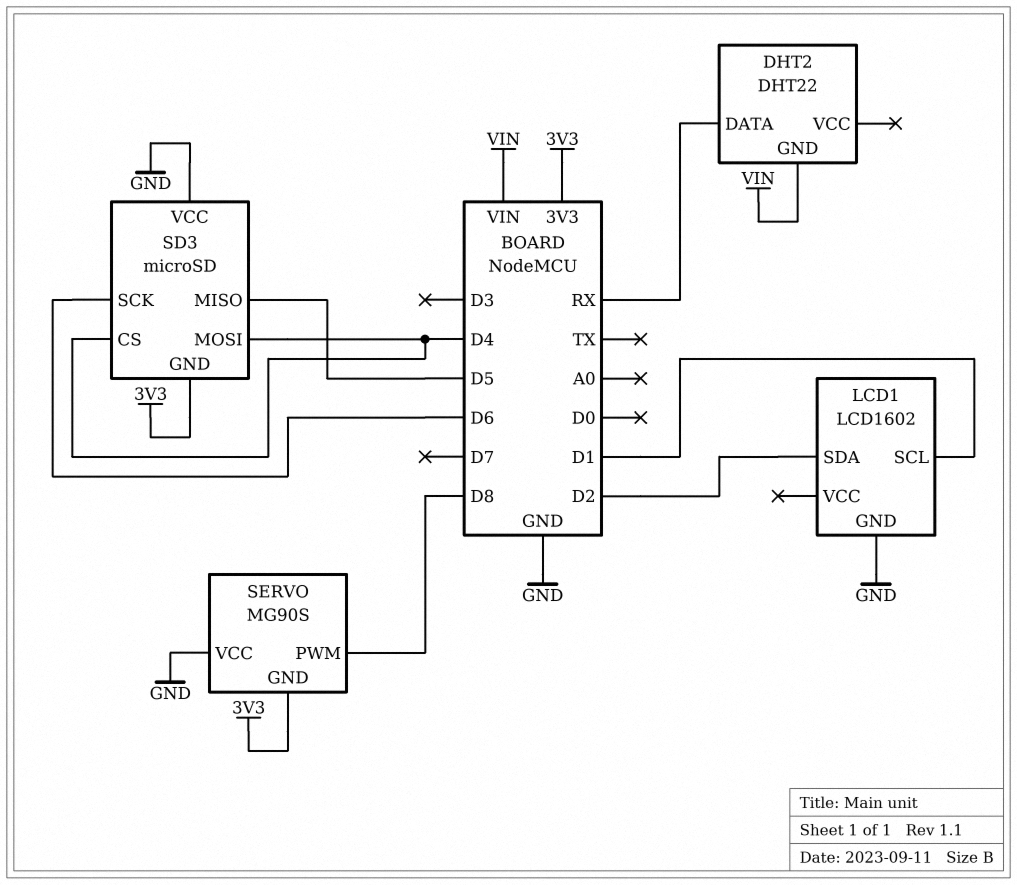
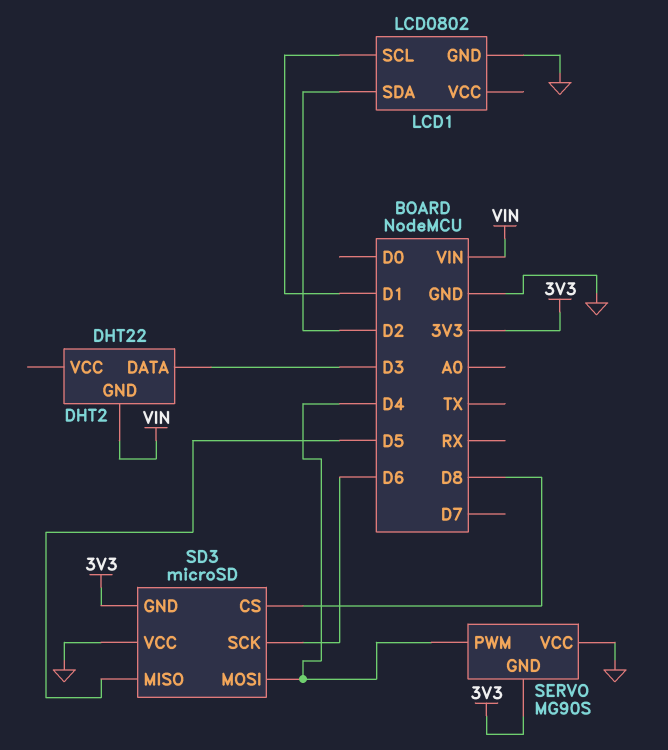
DHT2 pin DATA: RX -> D3
LCD1: LCD1602 -> LCD0802
SD3 pin CS: D4 -> D8
SERVO pin PWM: D8 -> D4

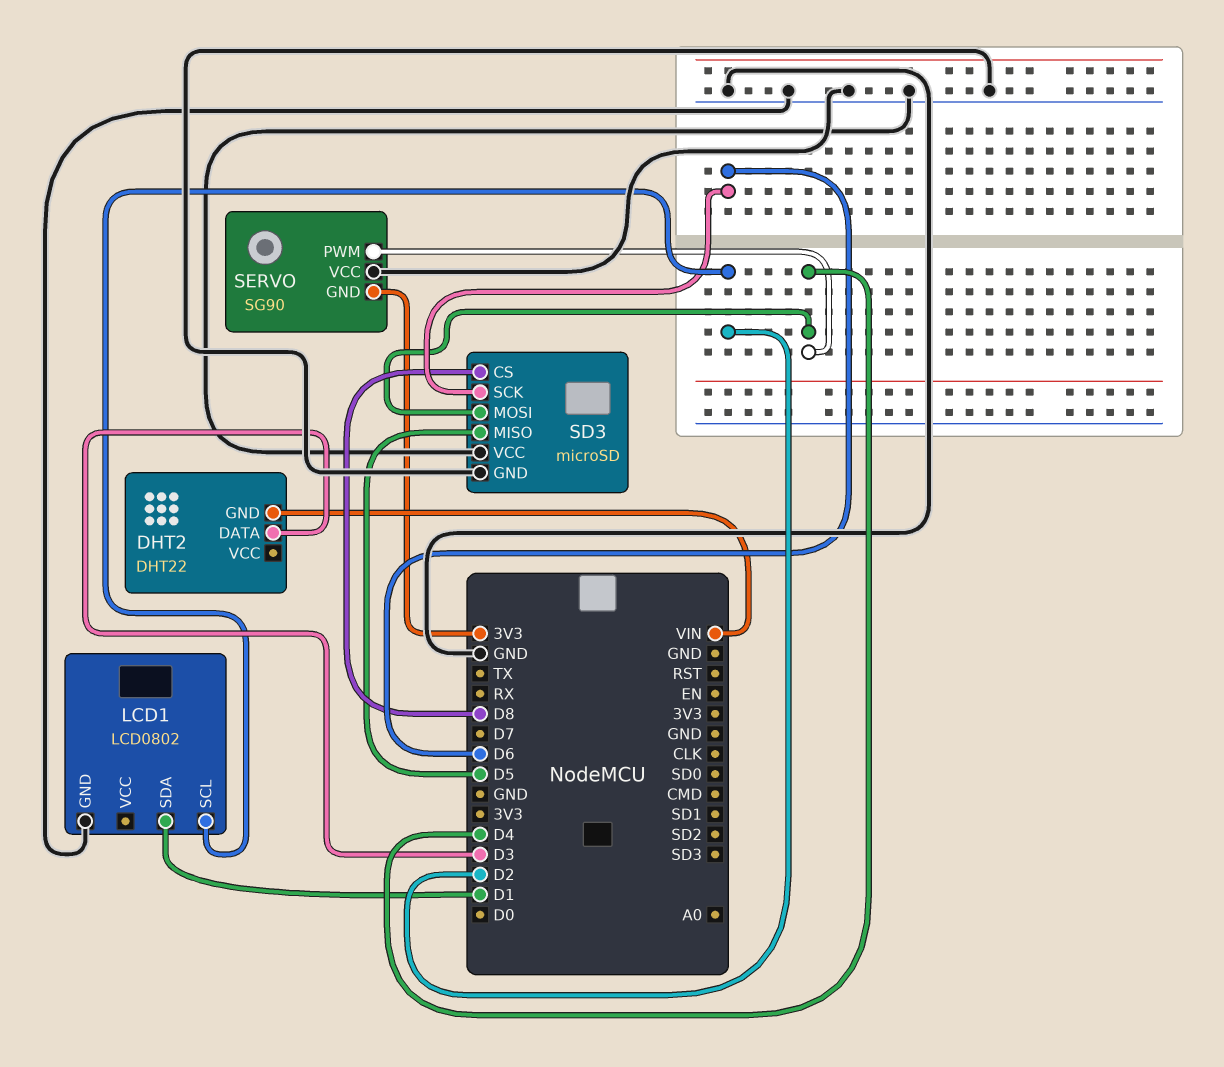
LCD1 pin SCL: D1 -> D2
LCD1 pin SDA: D2 -> D1
SD3 pin GND: 3V3 -> GND
SERVO: MG90S -> SG90

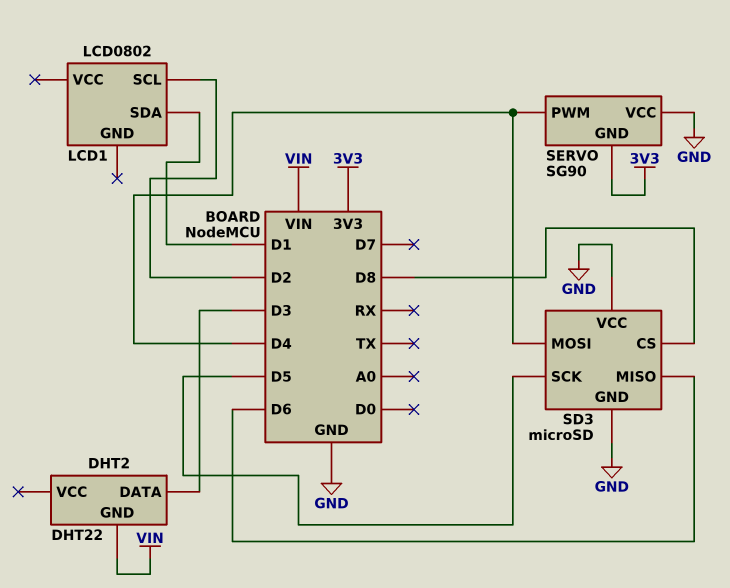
LCD1 pin GND: GND -> none
SD3 pin MISO: D5 -> D6
SD3 pin SCK: D6 -> D5

